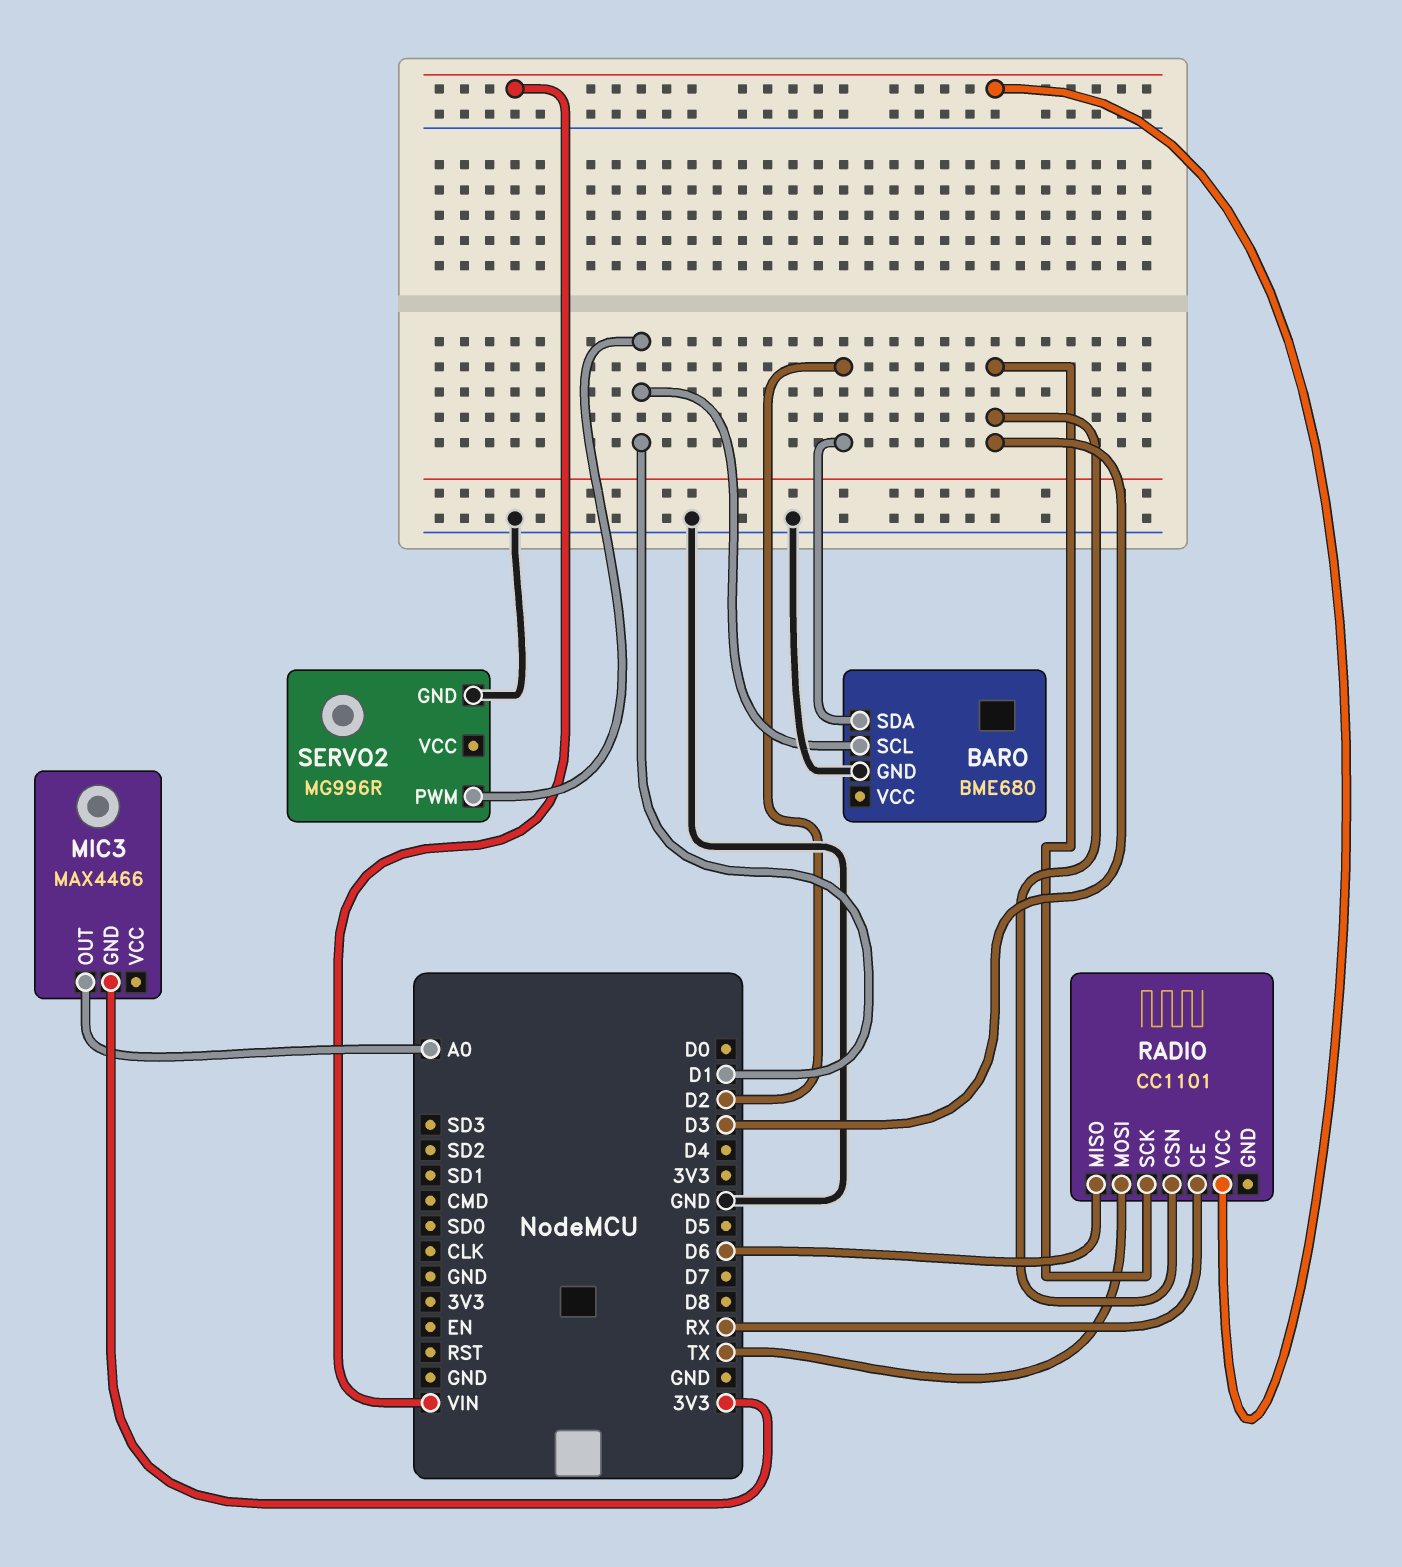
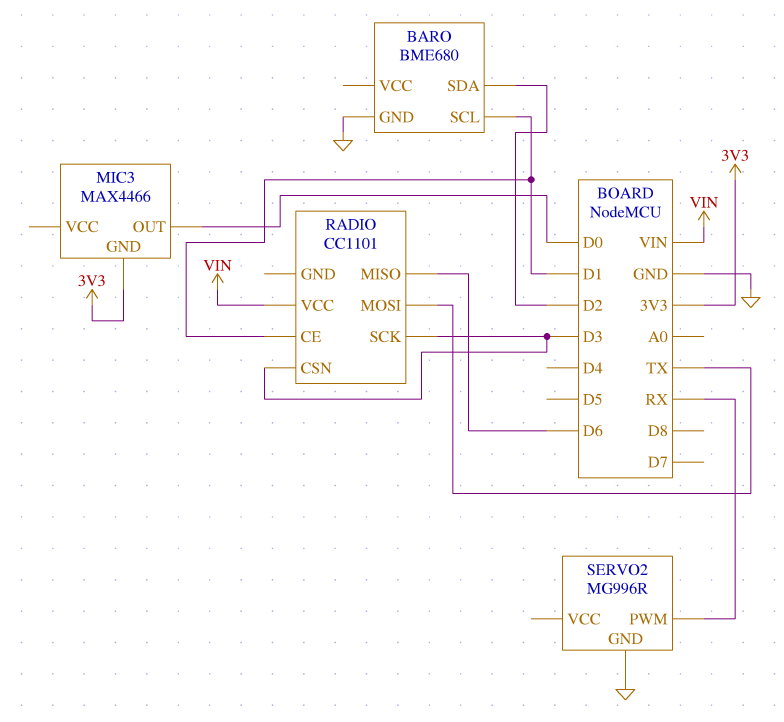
MIC3 pin OUT: A0 -> D0
RADIO pin CE: RX -> D1
SERVO2 pin PWM: D1 -> RX

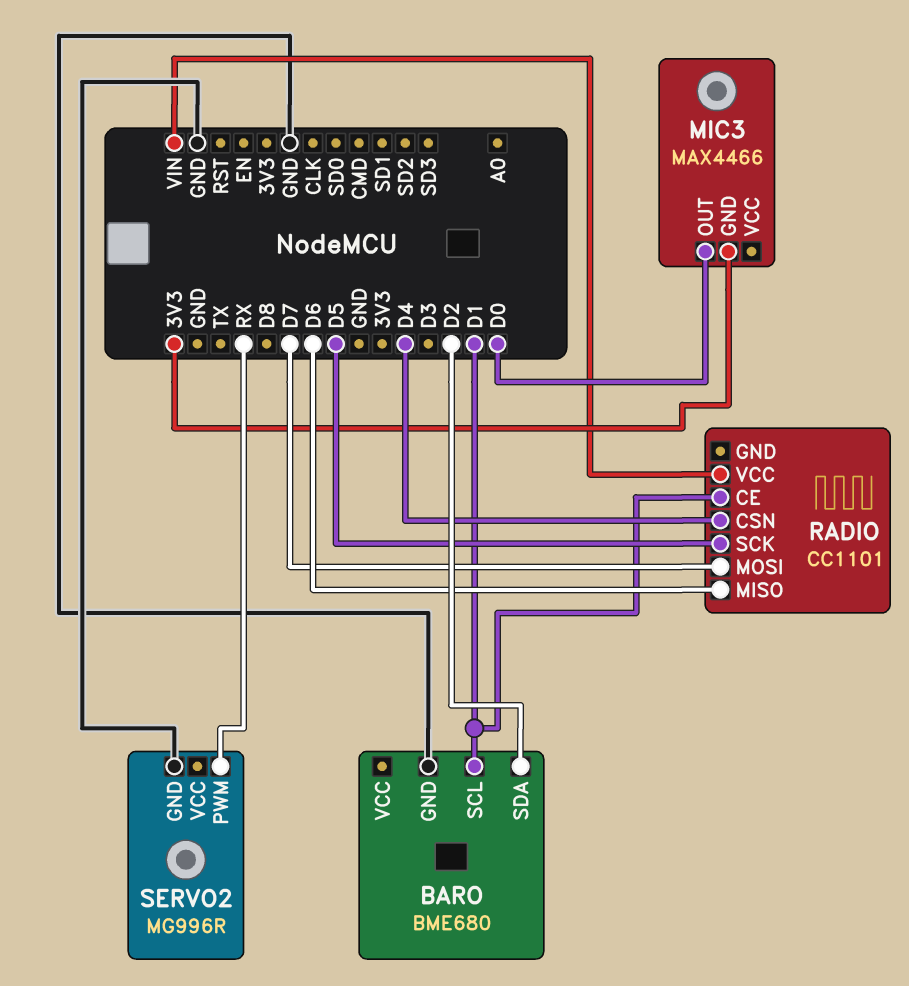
RADIO pin CSN: D3 -> D4
RADIO pin MOSI: TX -> D7
RADIO pin SCK: D3 -> D5

